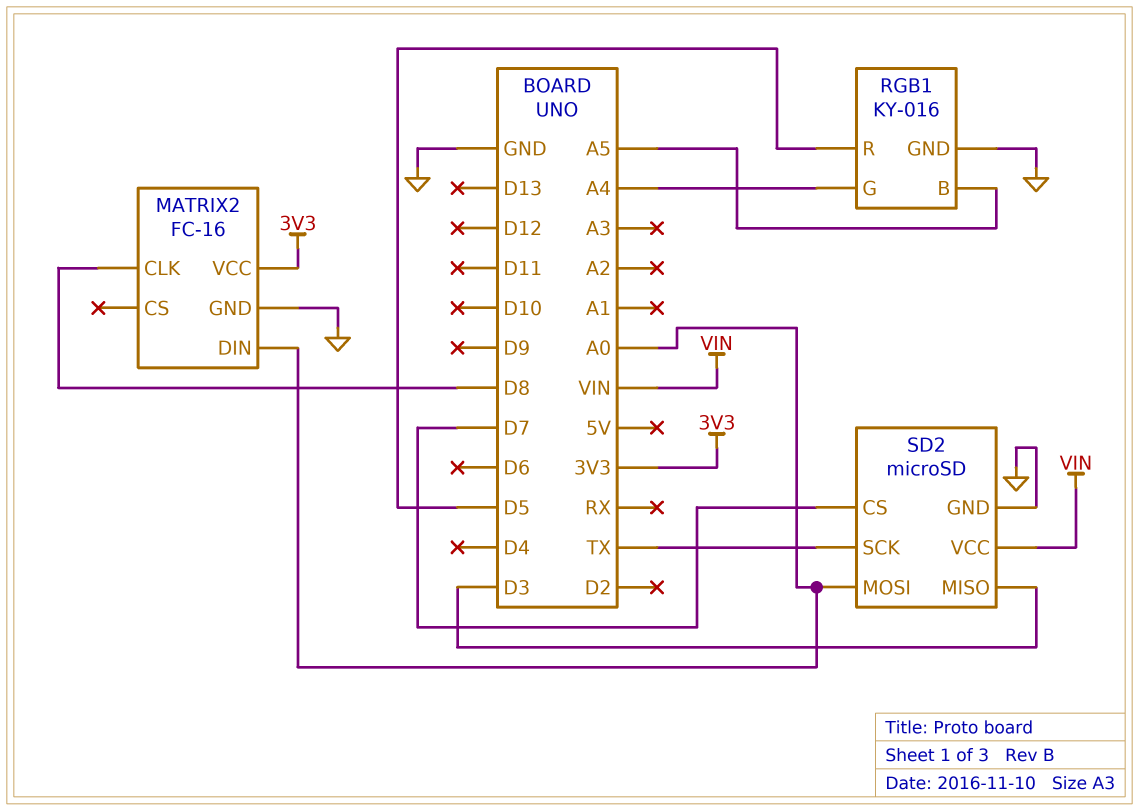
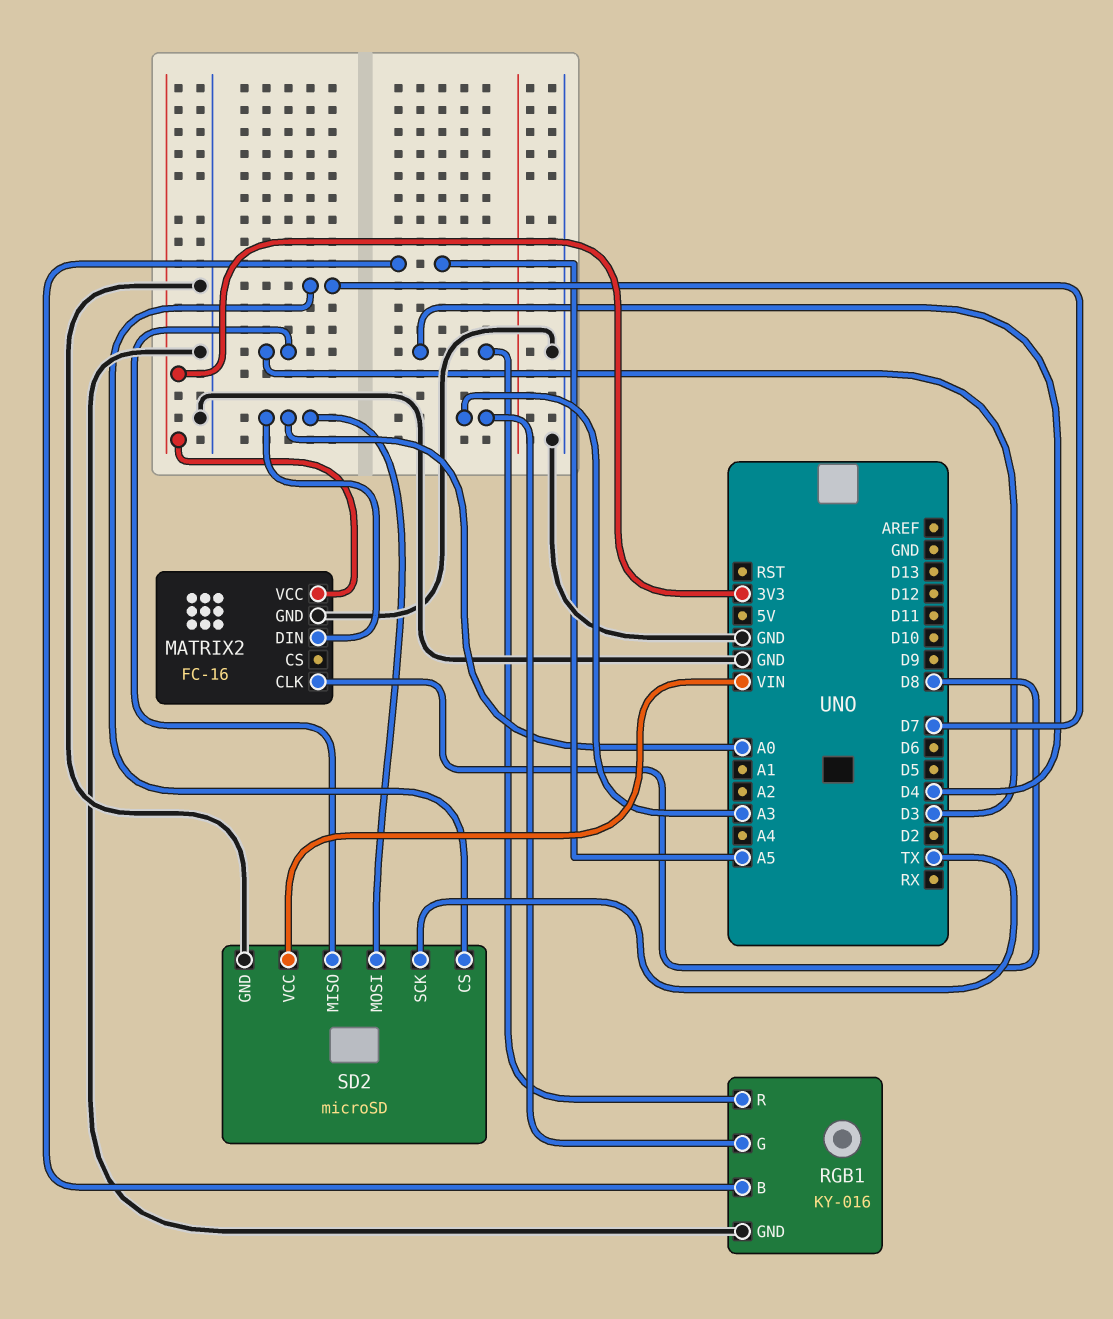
RGB1 pin G: A4 -> A3
RGB1 pin R: D5 -> D4

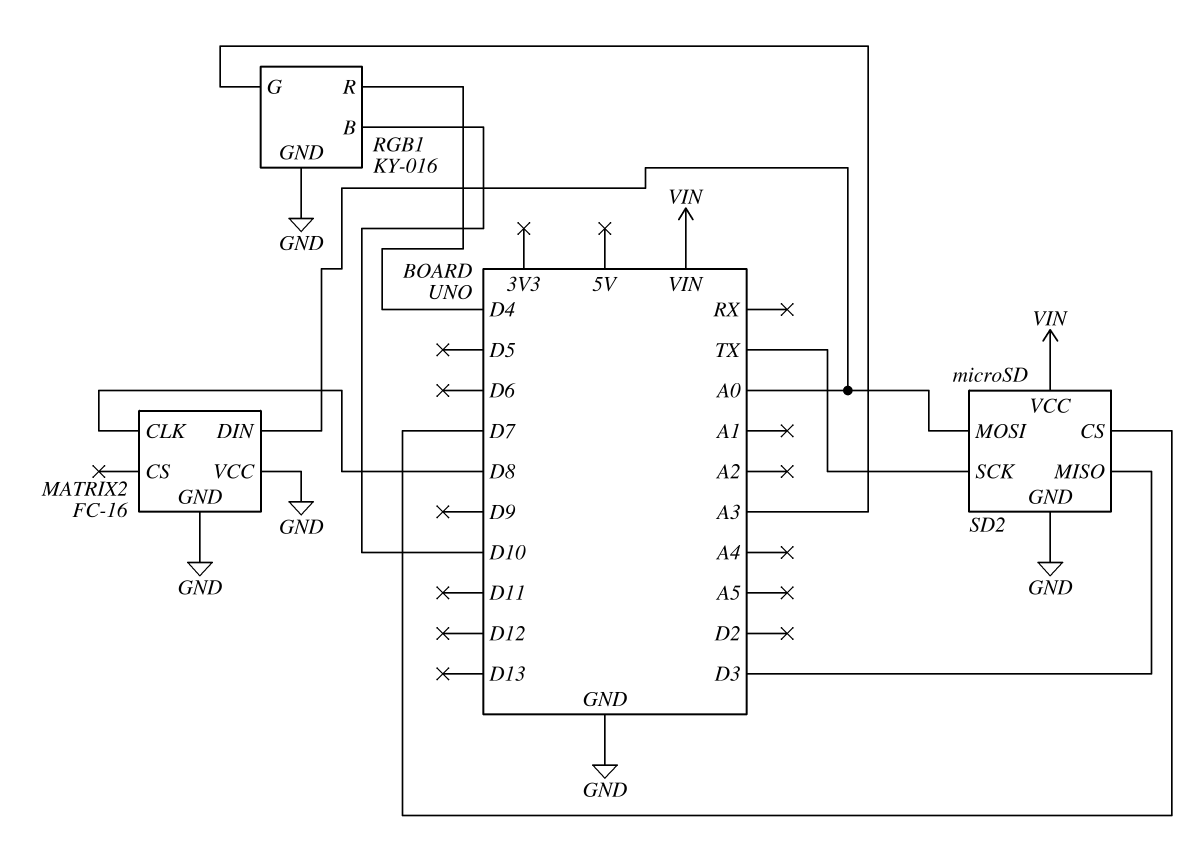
MATRIX2 pin VCC: 3V3 -> GND
RGB1 pin B: A5 -> D10

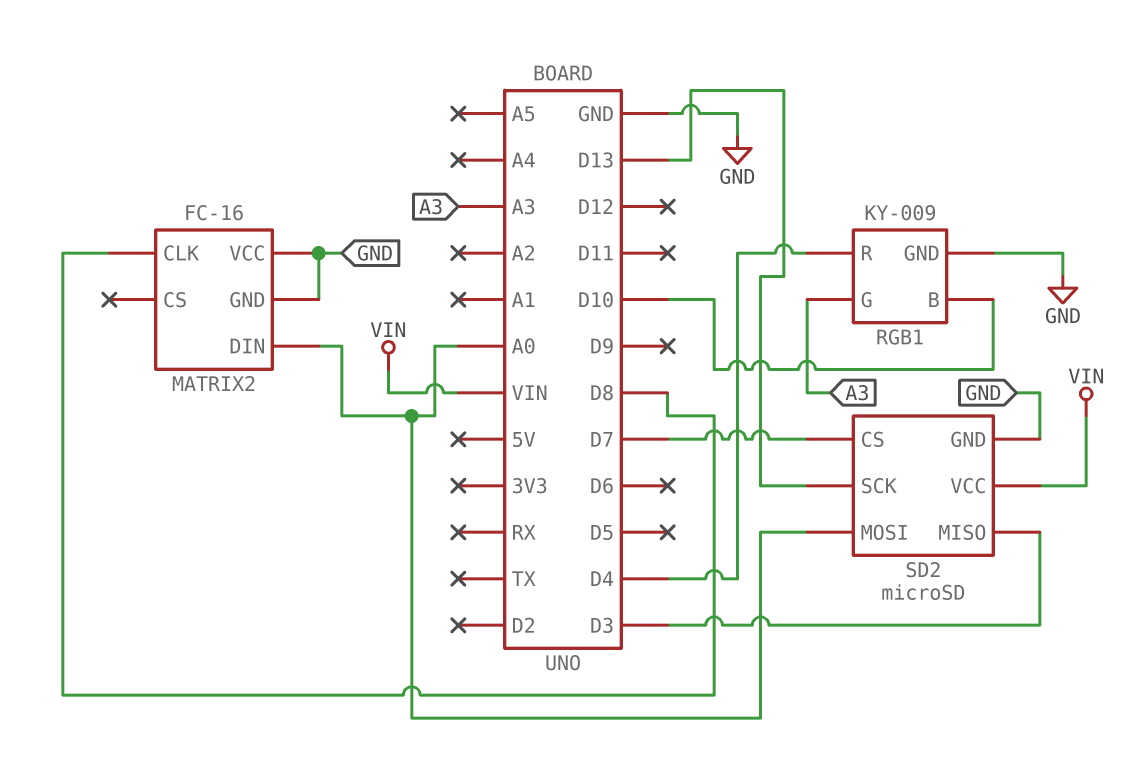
RGB1: KY-016 -> KY-009
SD2 pin SCK: TX -> D13

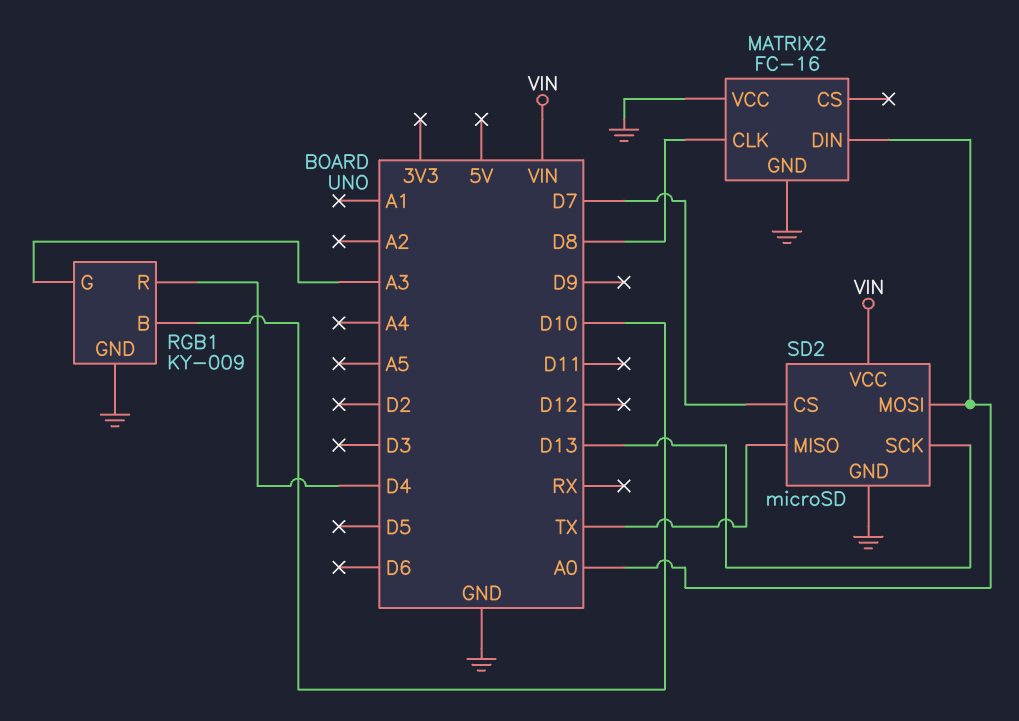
SD2 pin MISO: D3 -> TX

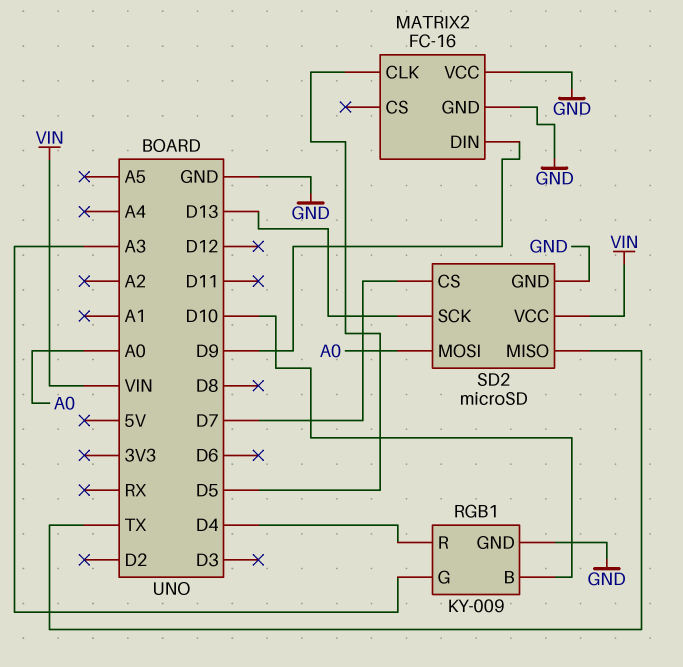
MATRIX2 pin CLK: D8 -> D5
MATRIX2 pin DIN: A0 -> D9

